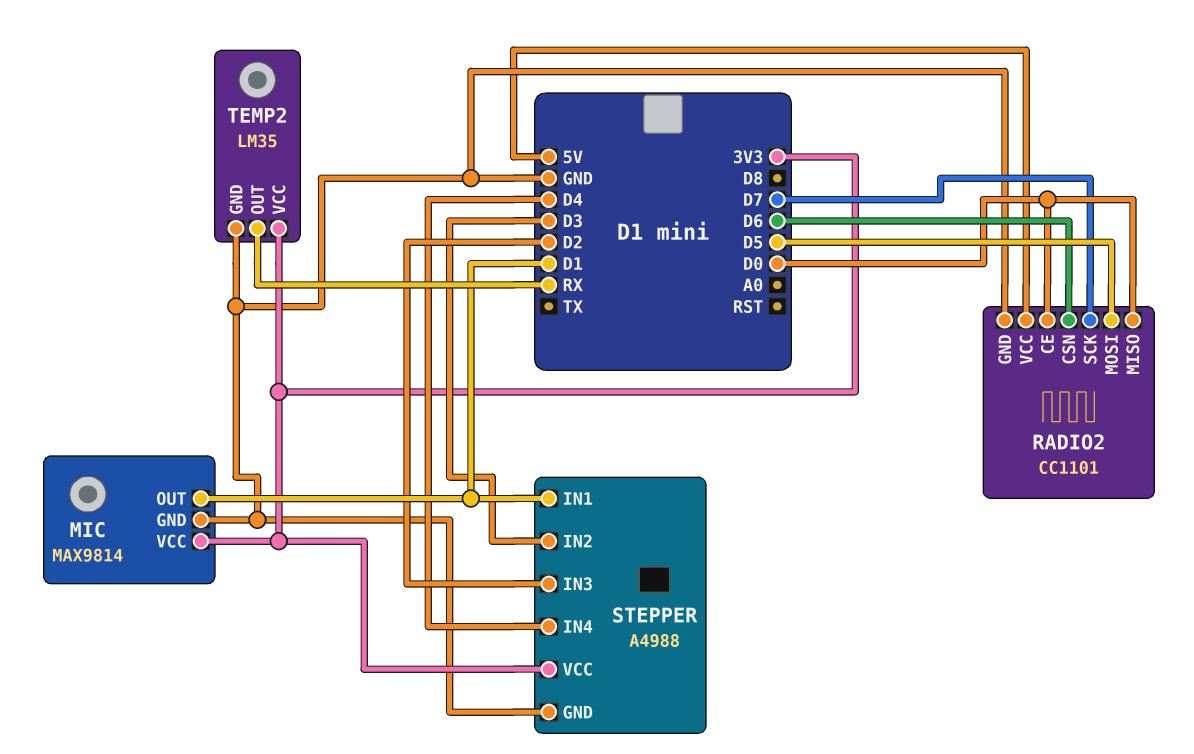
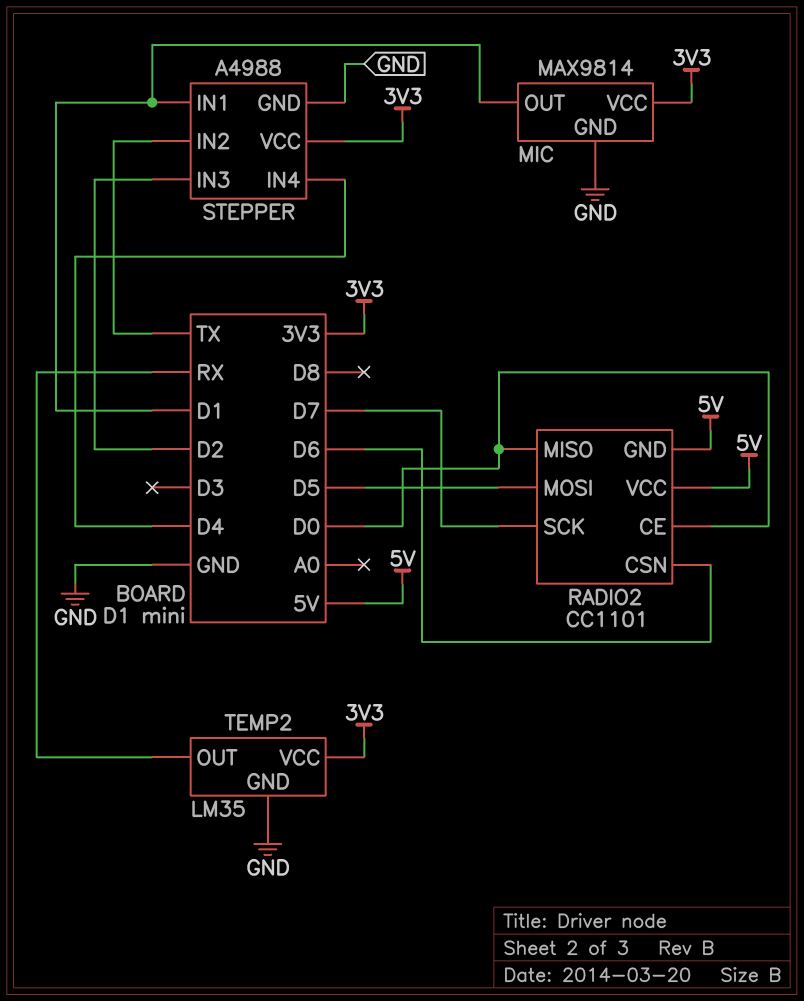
RADIO2 pin GND: GND -> 5V
STEPPER pin IN2: D3 -> TX

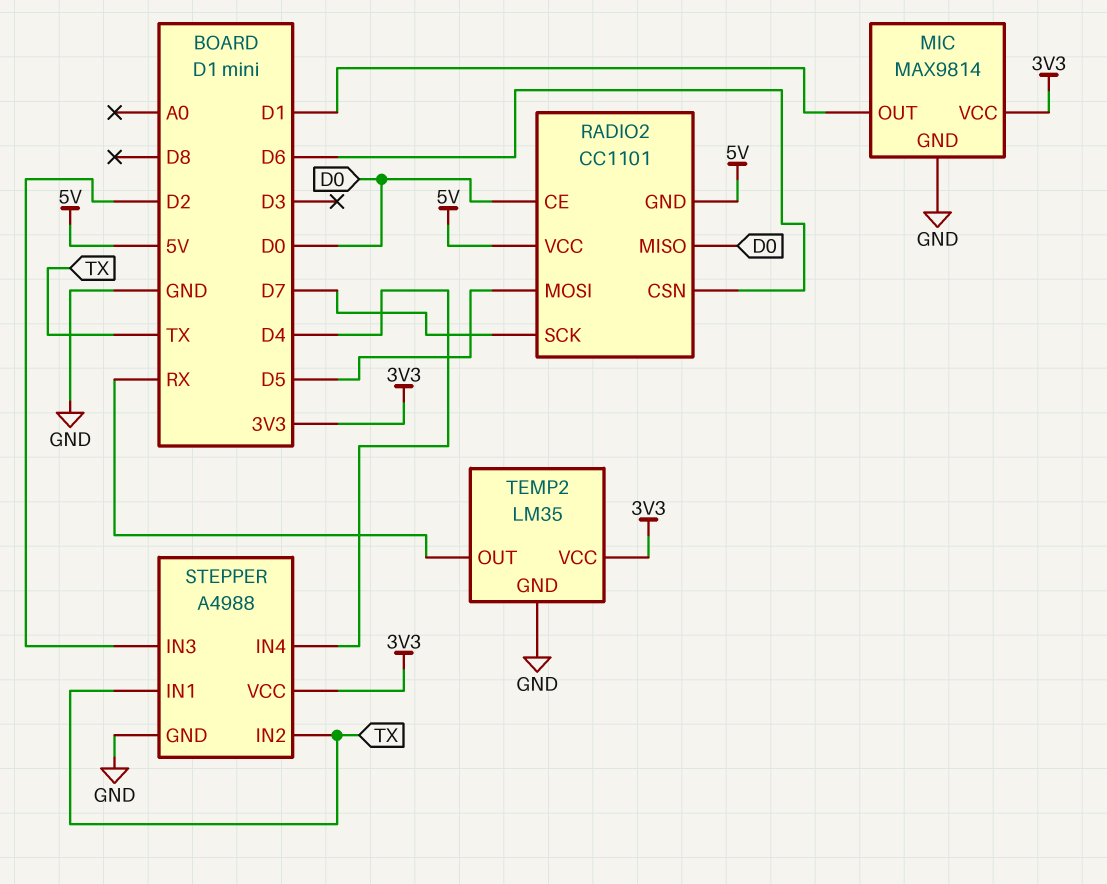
STEPPER pin IN1: D1 -> TX

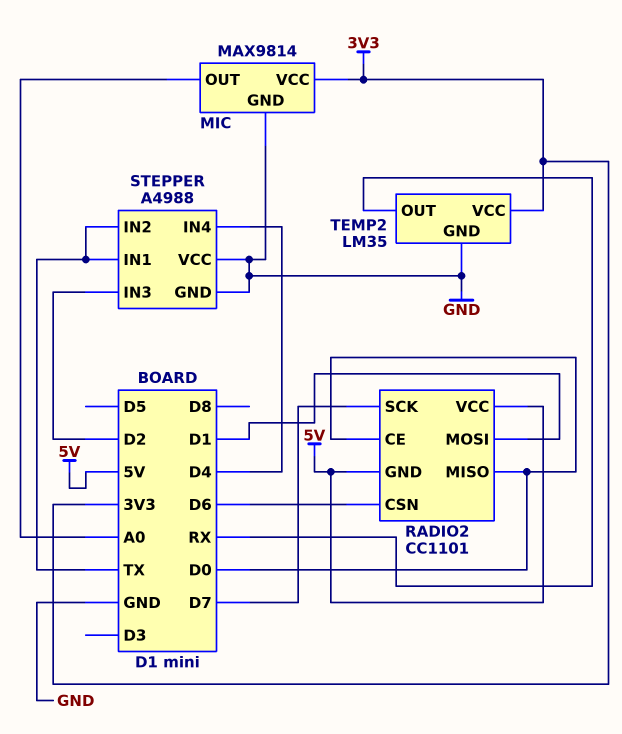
MIC pin OUT: D1 -> A0
RADIO2 pin MOSI: D5 -> D1
STEPPER pin VCC: 3V3 -> GND

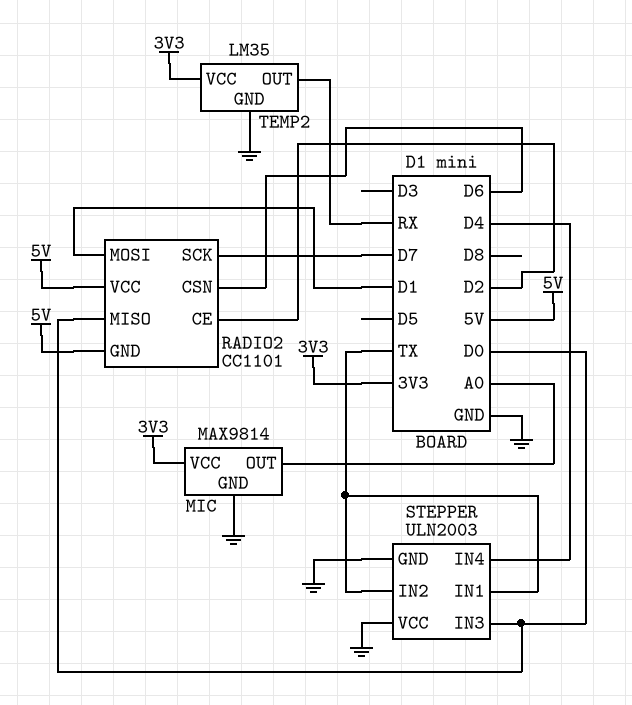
RADIO2 pin CE: D0 -> D2
STEPPER: A4988 -> ULN2003
STEPPER pin IN3: D2 -> D0

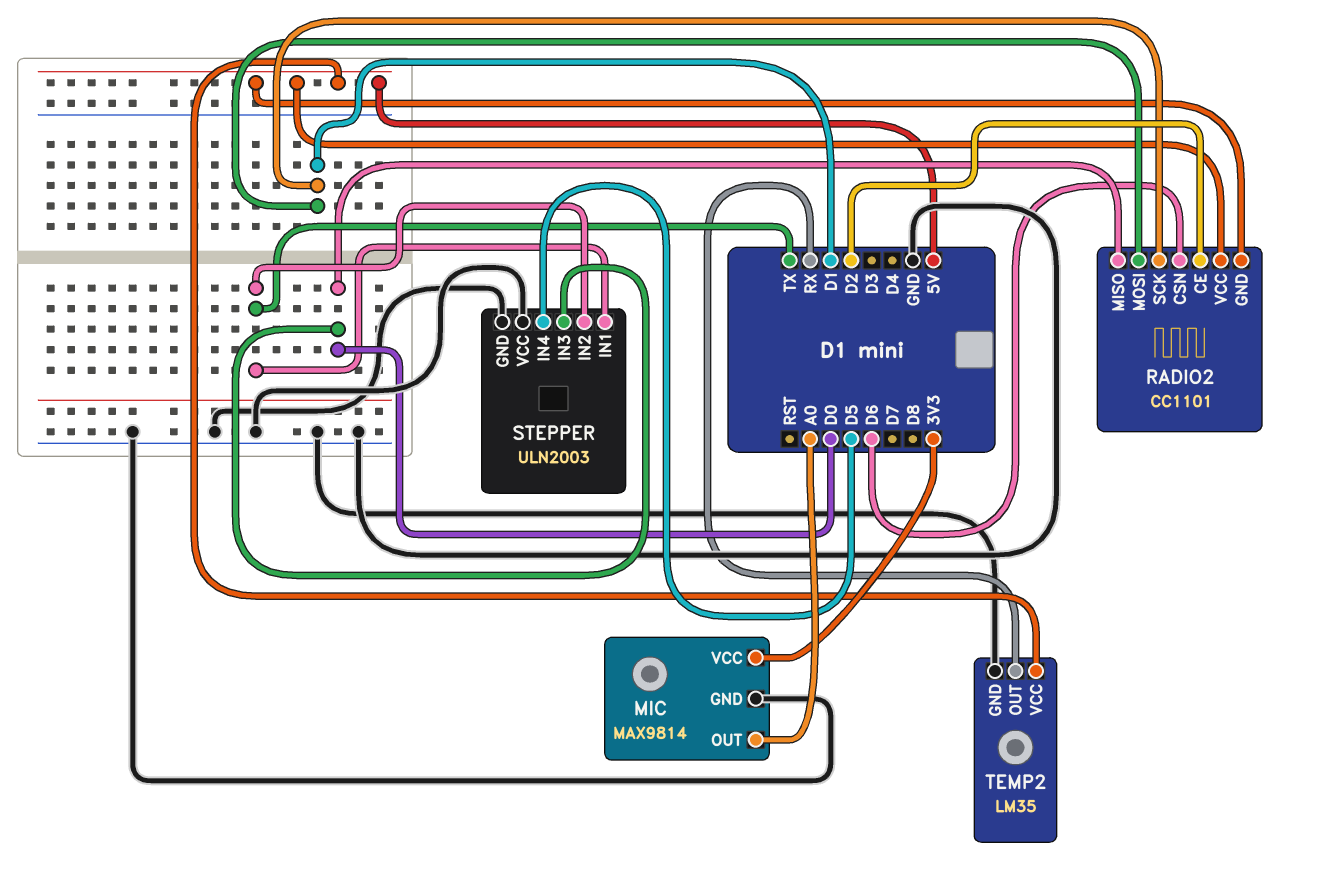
RADIO2 pin SCK: D7 -> D1
STEPPER pin IN4: D4 -> D5
TEMP2 pin VCC: 3V3 -> 5V

